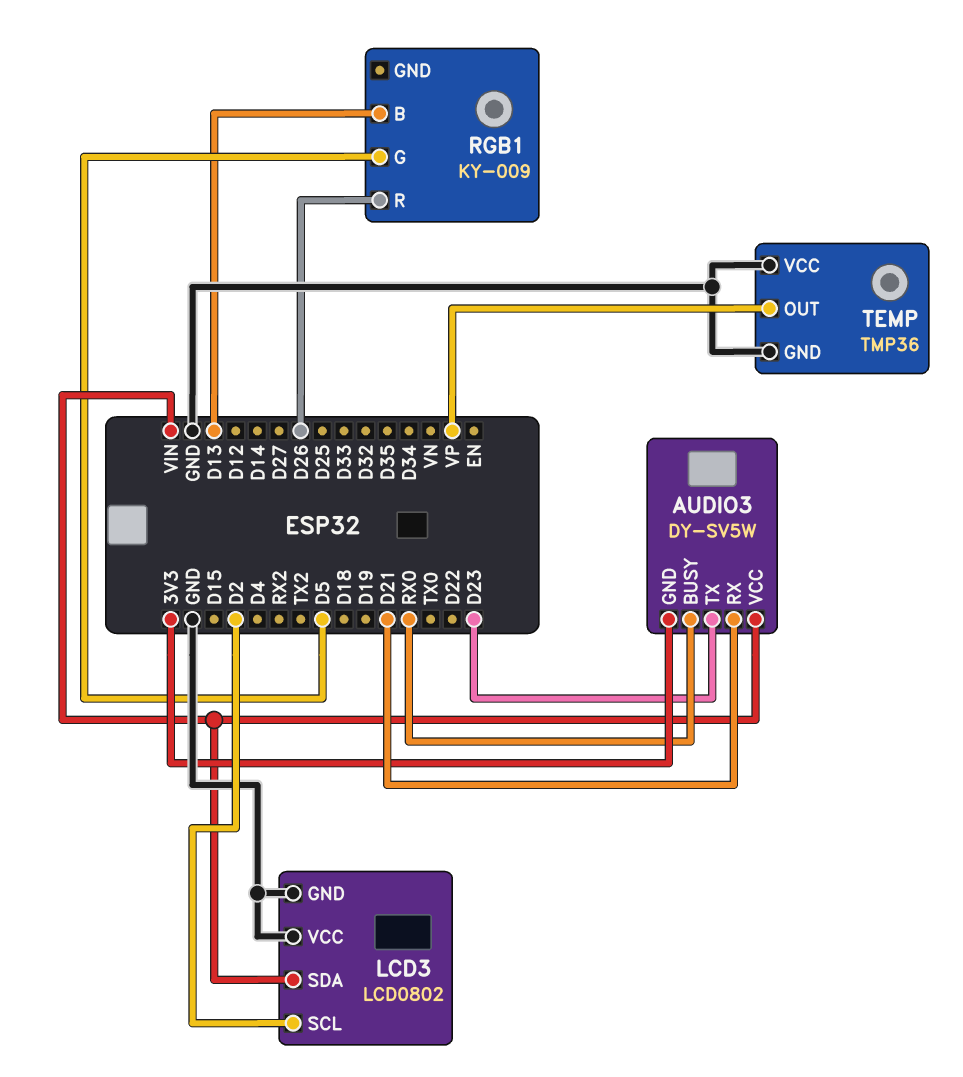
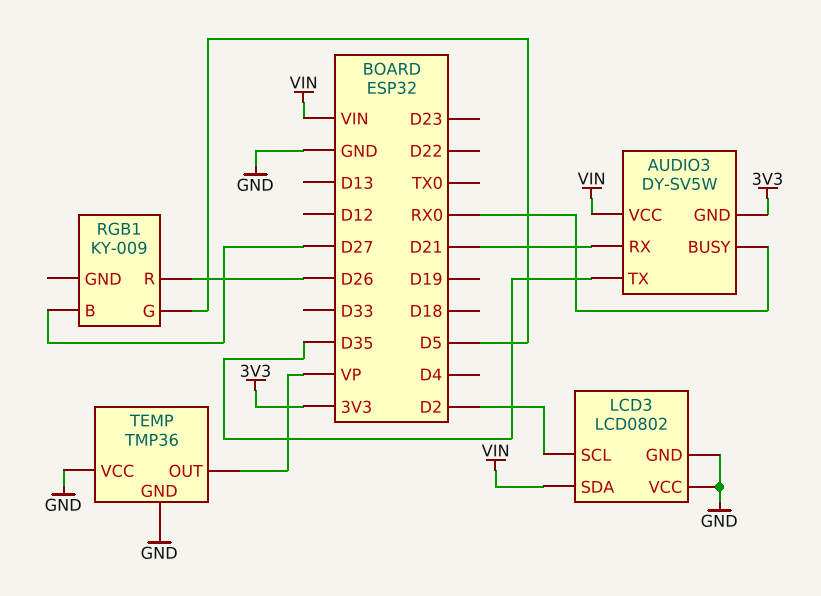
AUDIO3 pin TX: D23 -> D35
RGB1 pin B: D13 -> D27

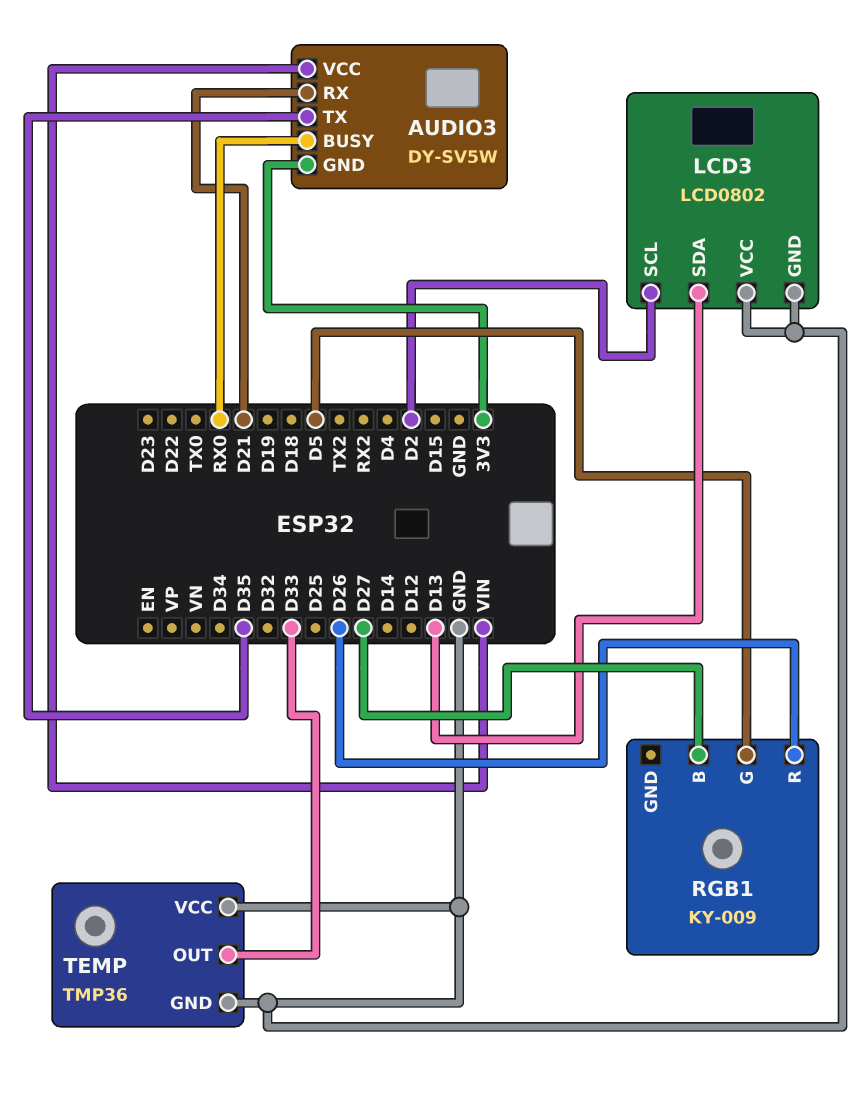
LCD3 pin SDA: VIN -> D13
TEMP pin OUT: VP -> D33

